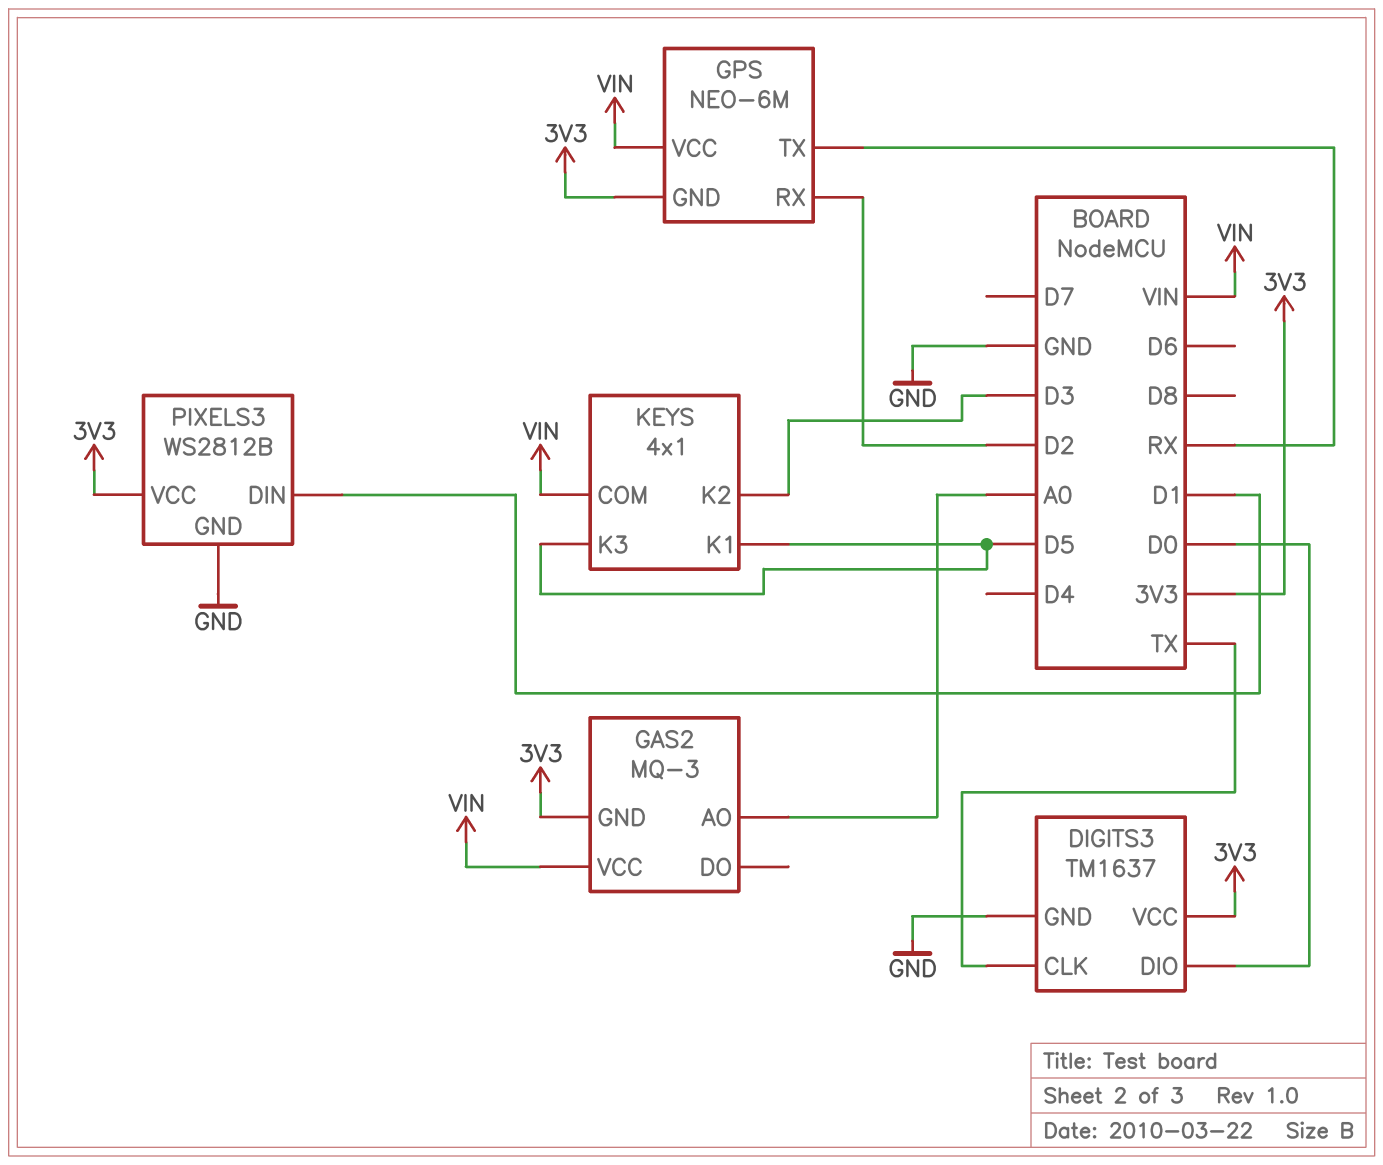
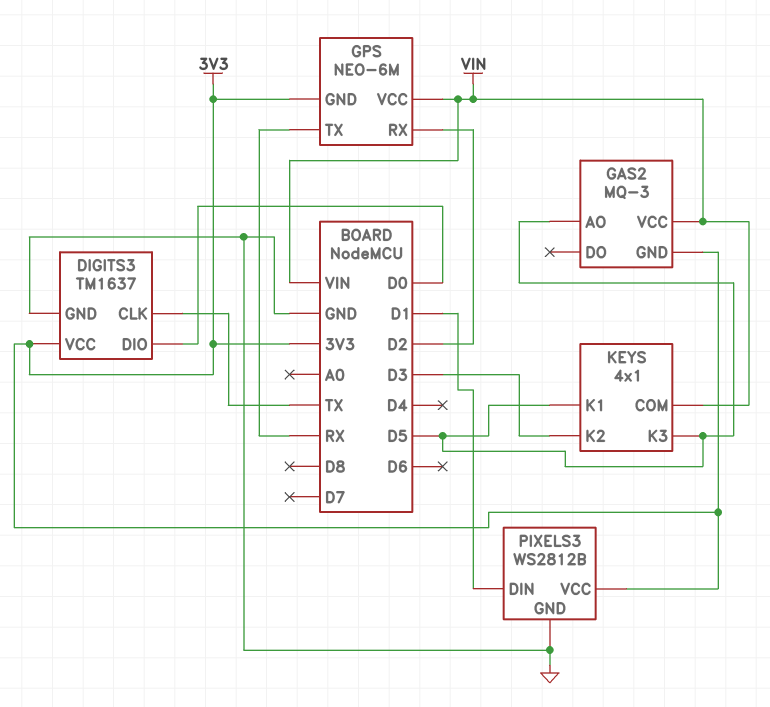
GAS2 pin AO: A0 -> D5

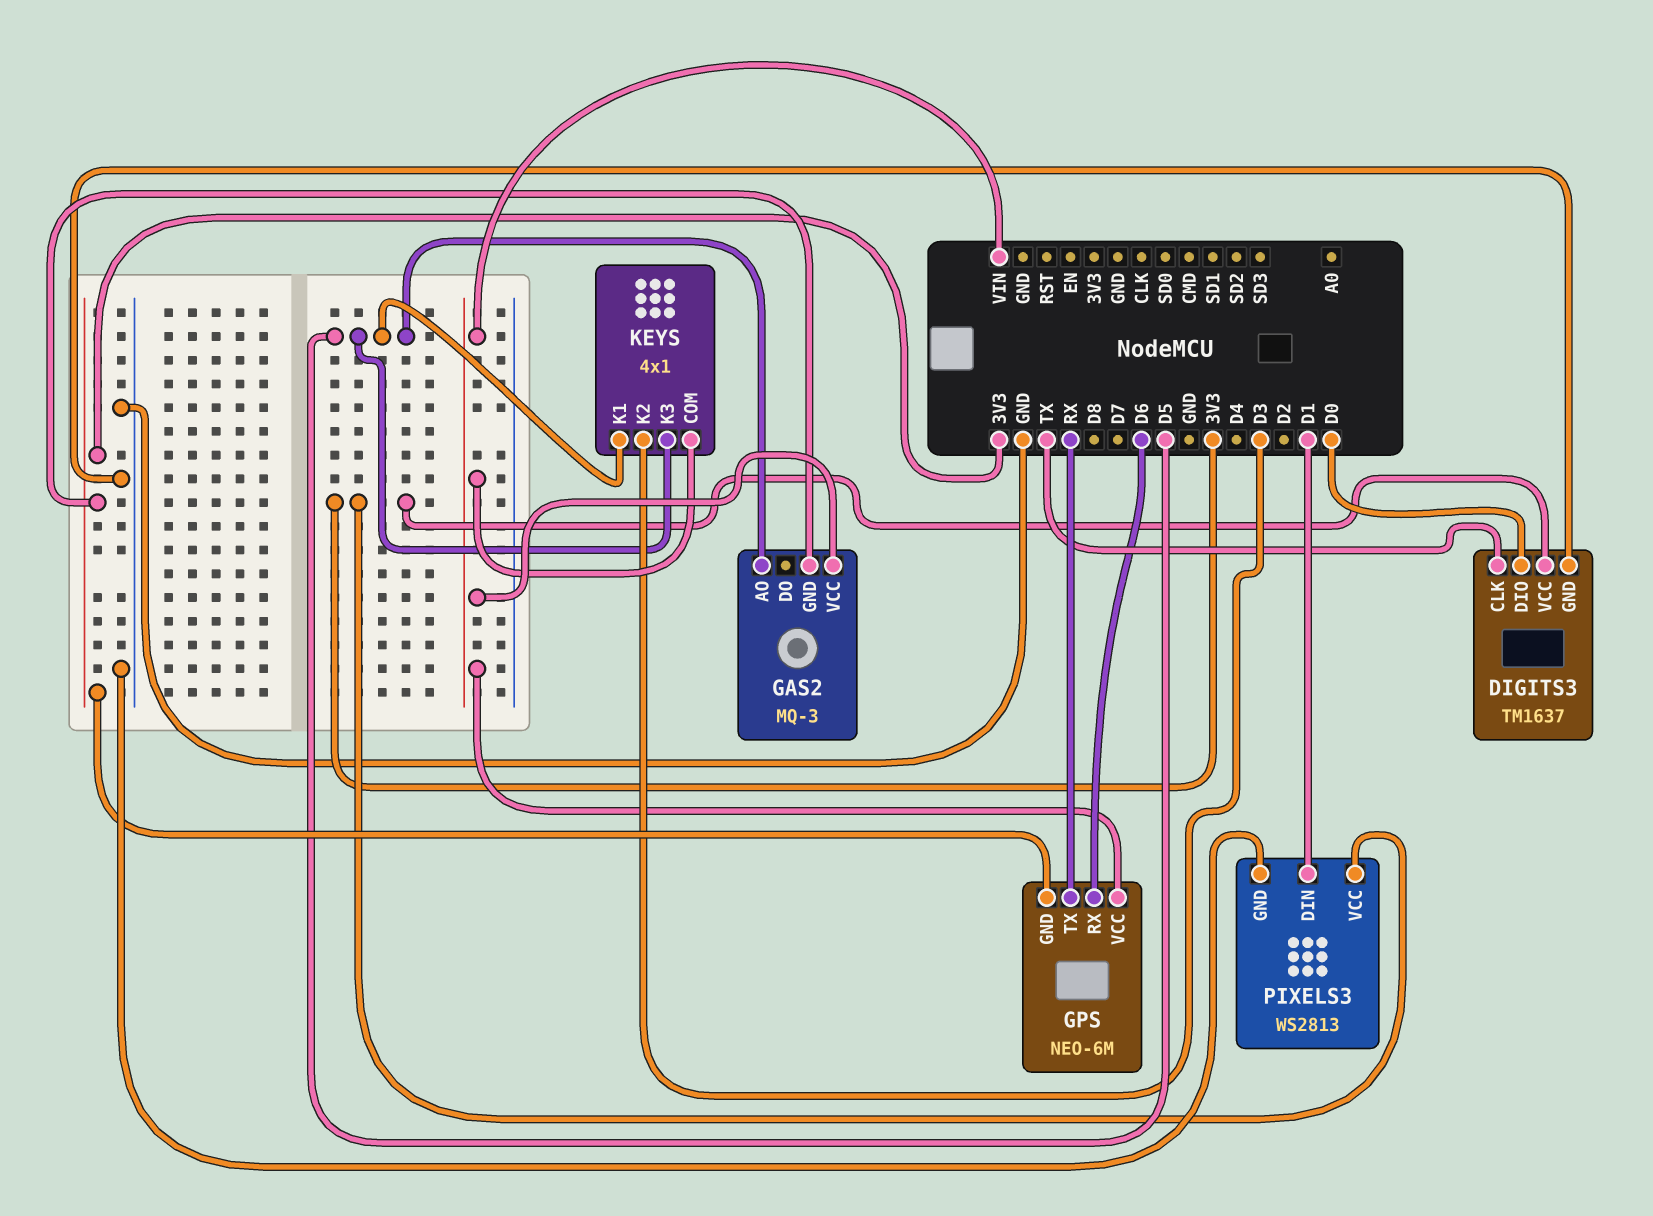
GPS pin RX: D2 -> D6
PIXELS3: WS2812B -> WS2813

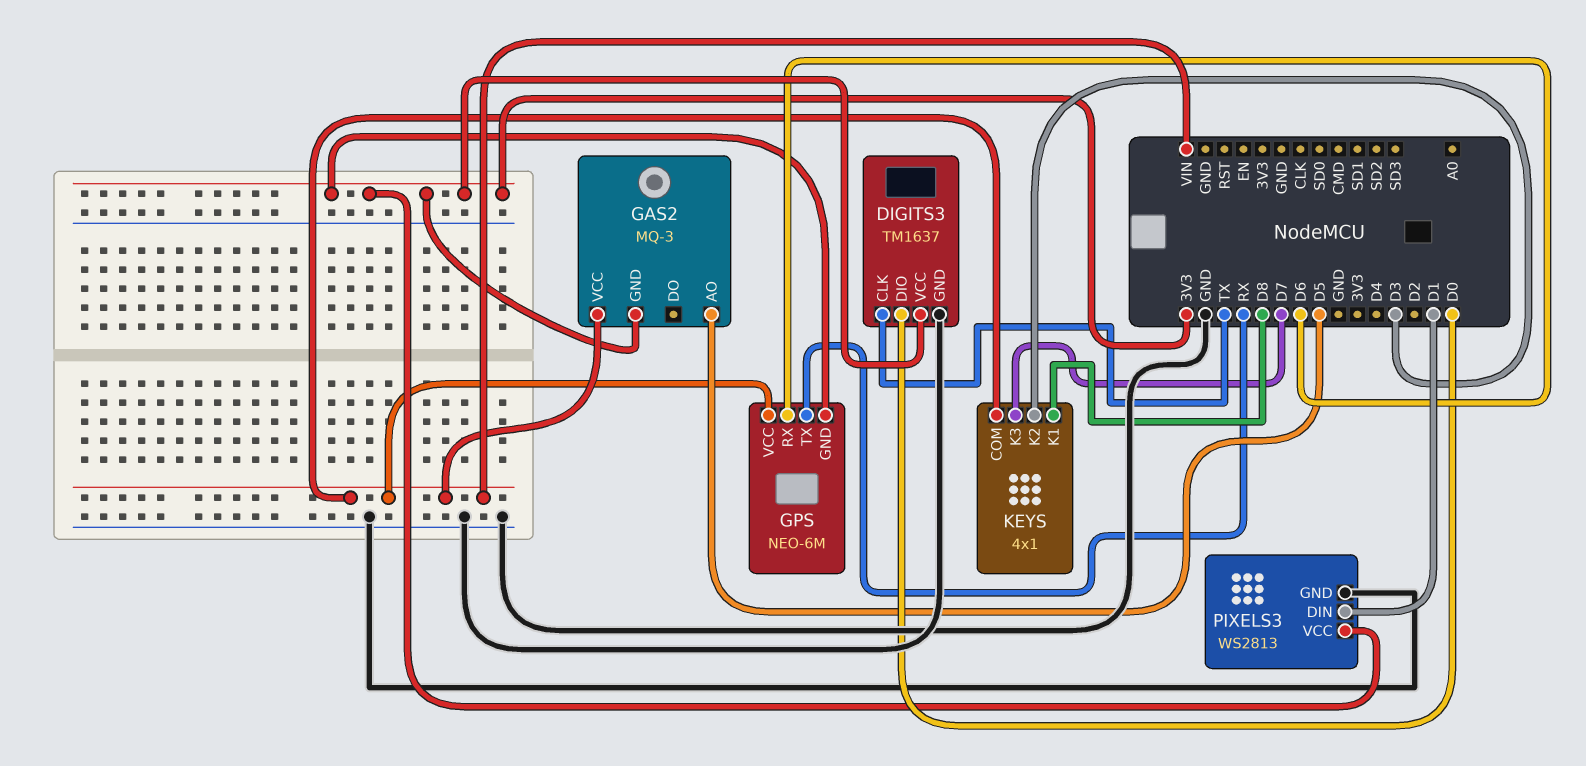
KEYS pin K1: D5 -> D8
KEYS pin K3: D5 -> D7

